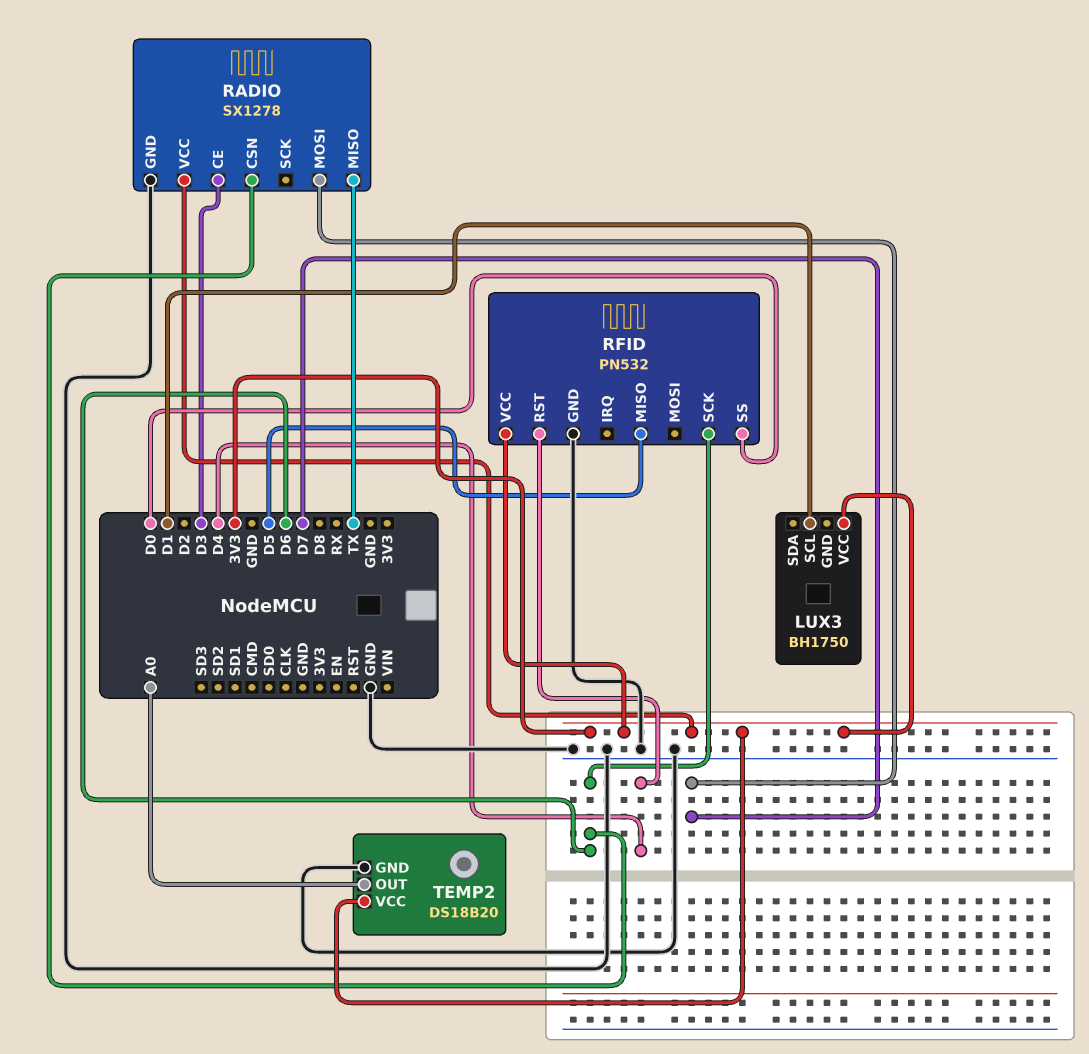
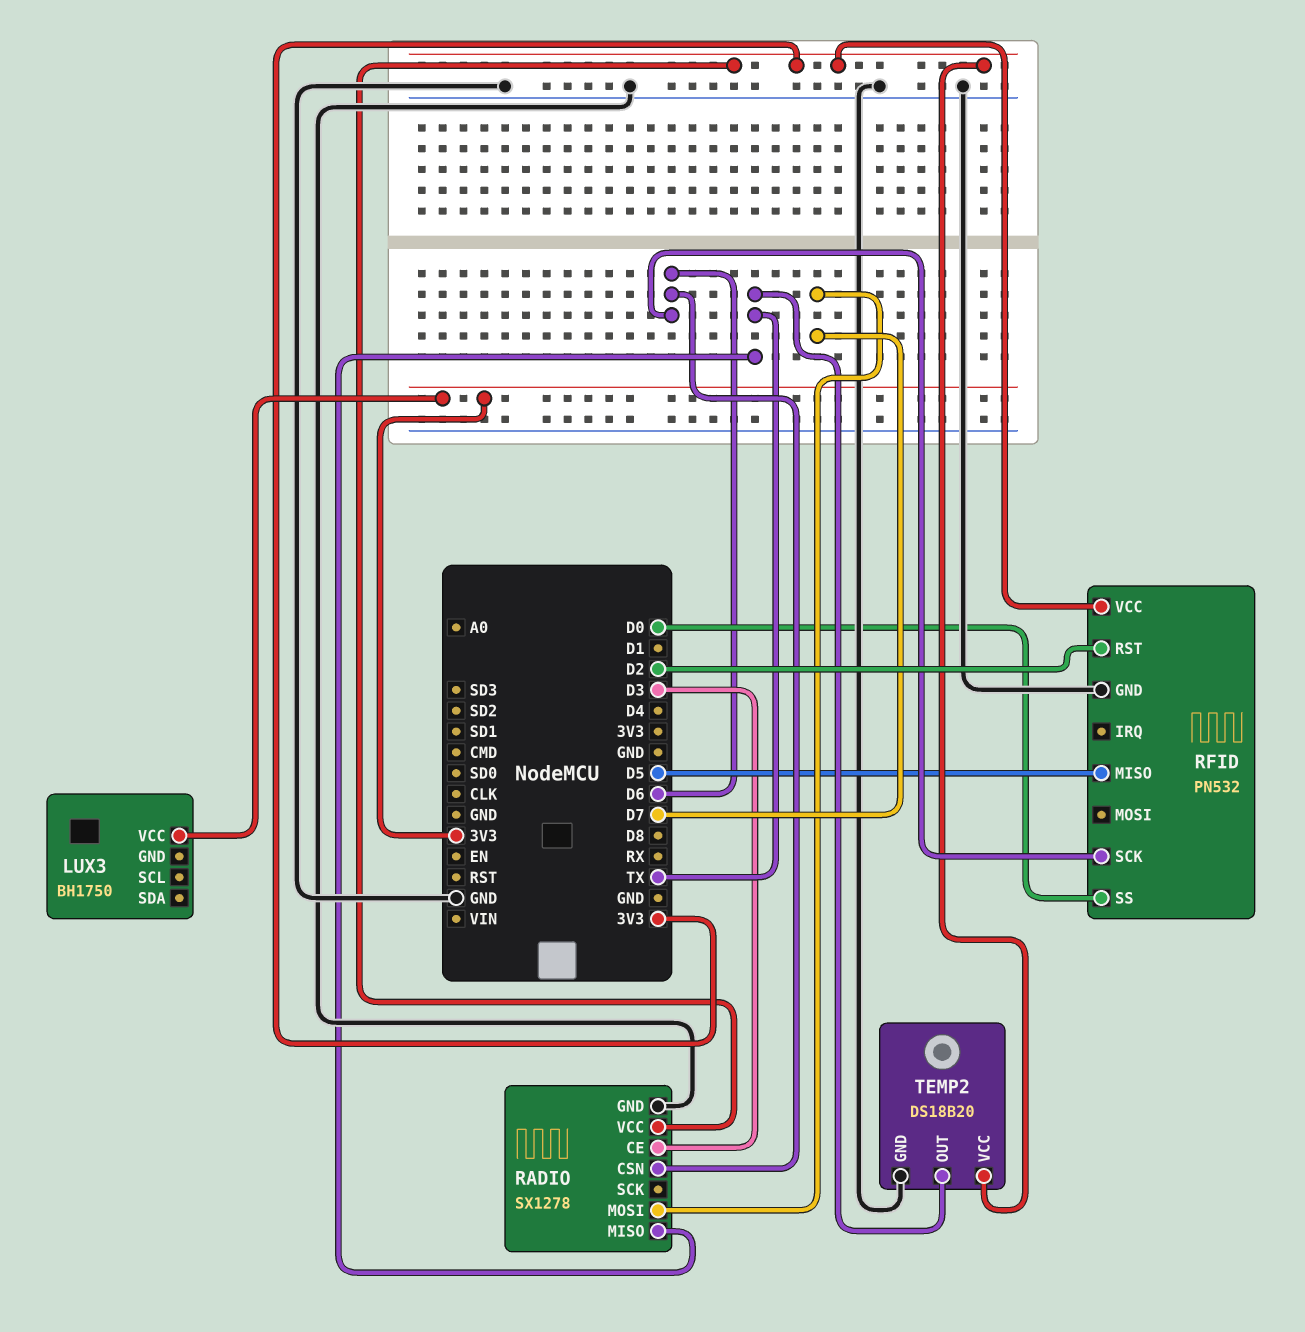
LUX3 pin SCL: D1 -> none
RFID pin RST: D4 -> D2
TEMP2 pin OUT: A0 -> TX

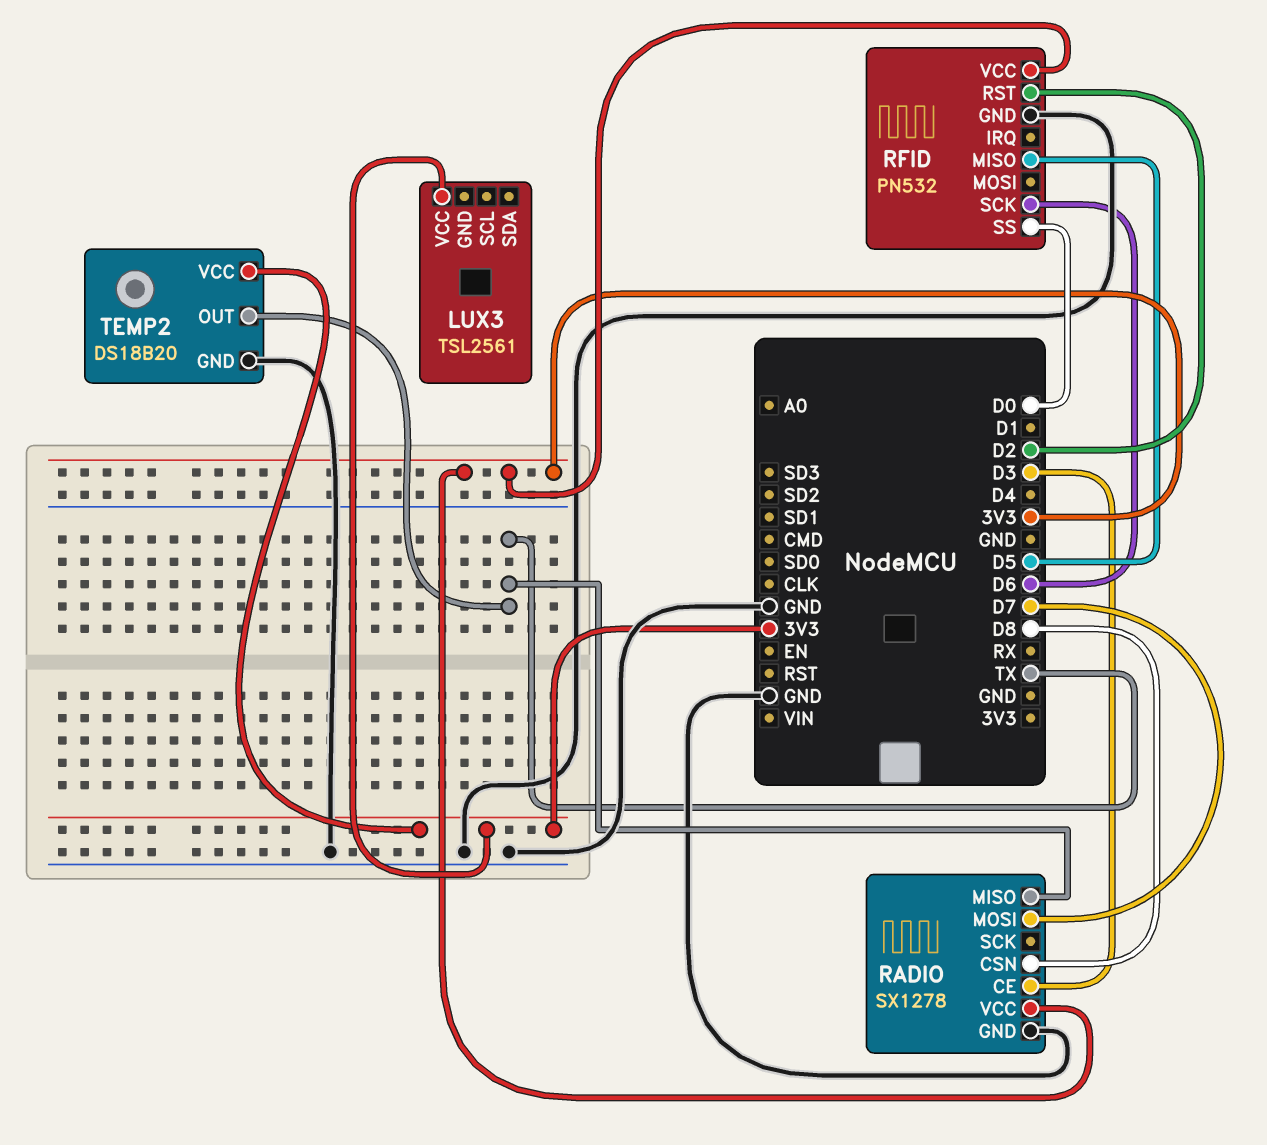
LUX3: BH1750 -> TSL2561
RADIO pin CSN: D6 -> D8

